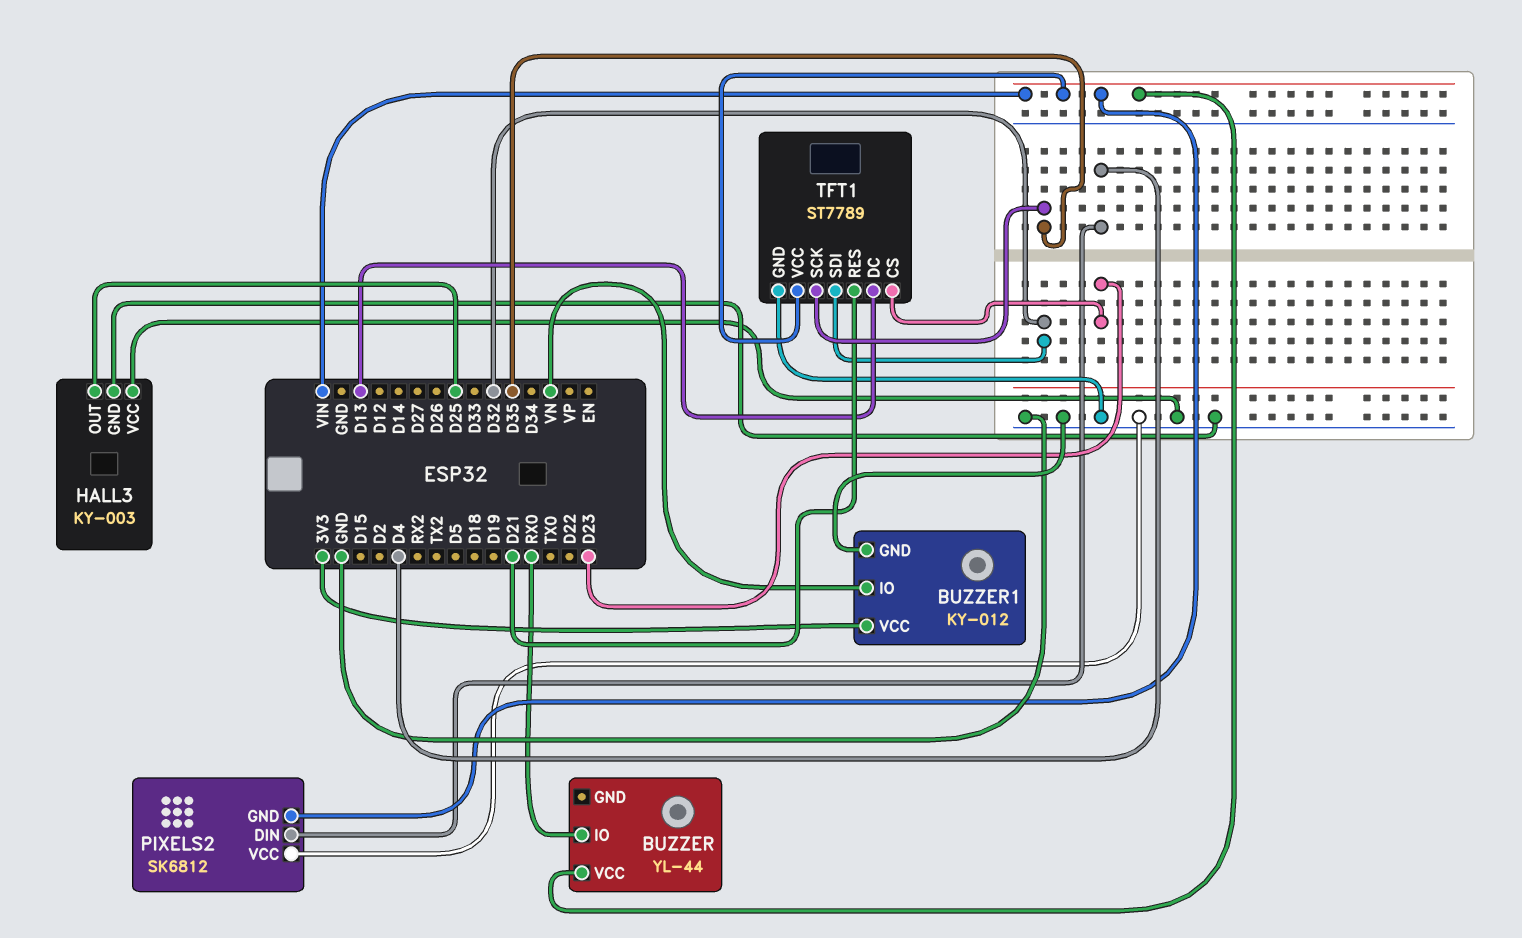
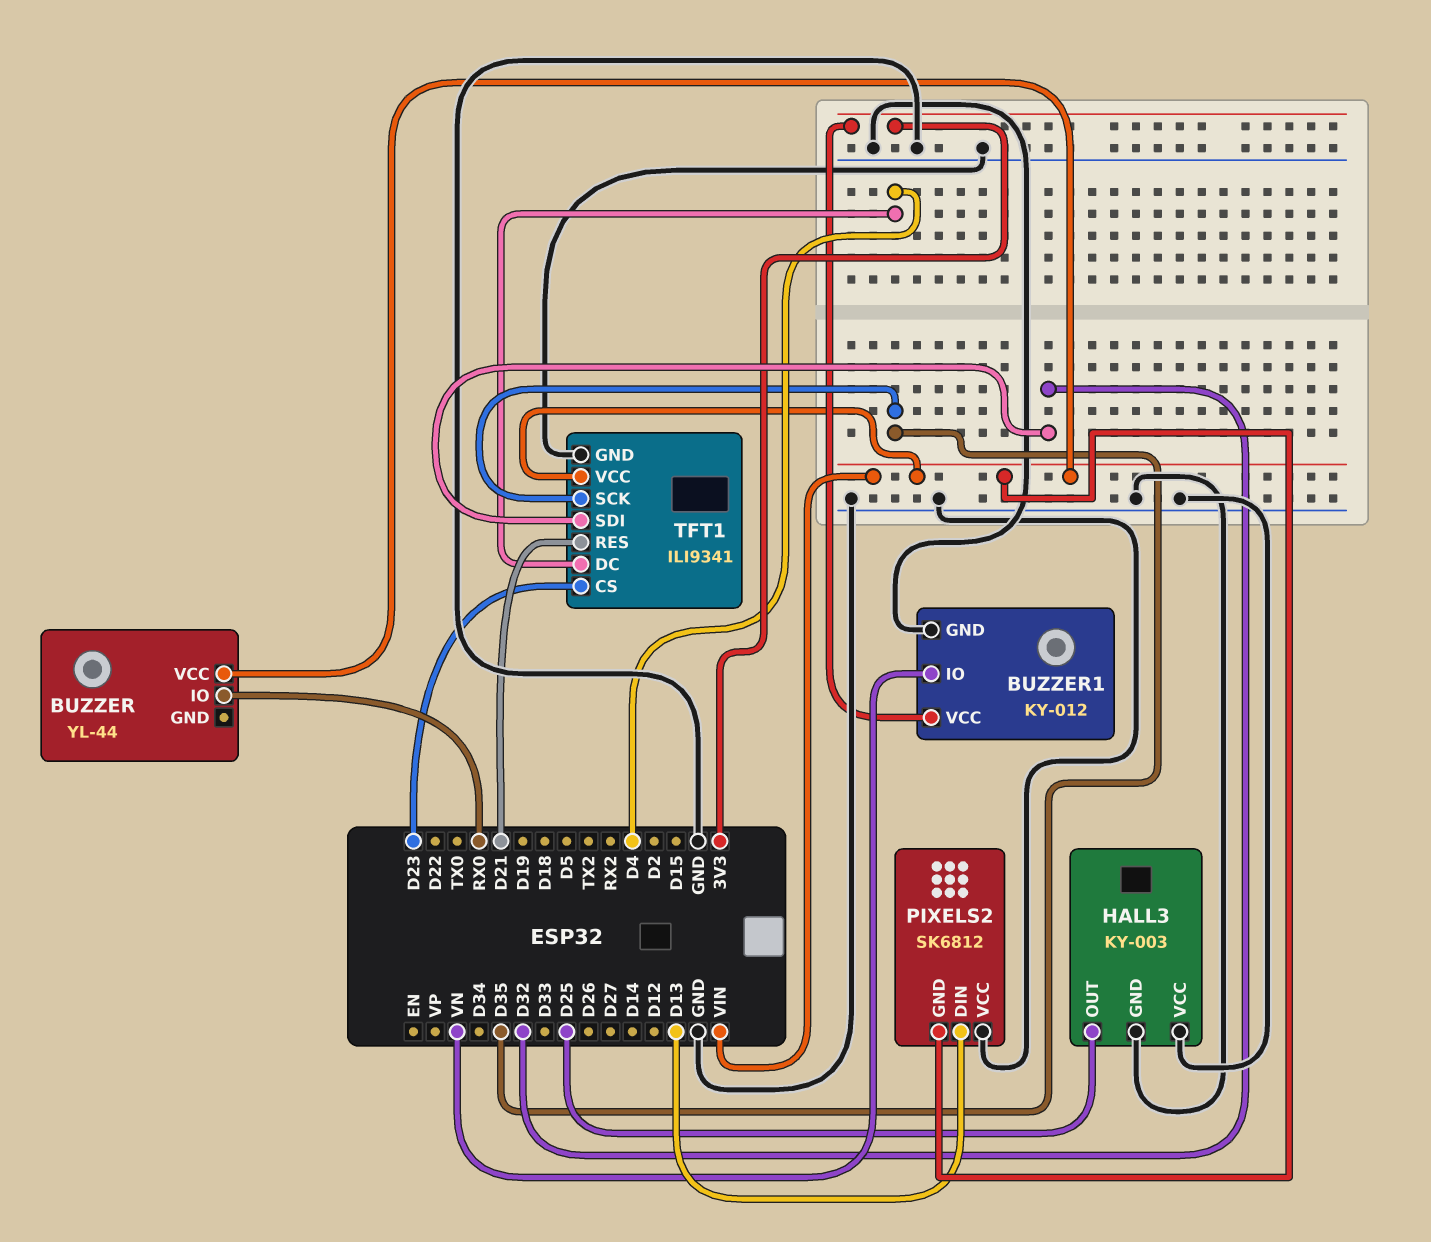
PIXELS2 pin DIN: D4 -> D13
TFT1: ST7789 -> ILI9341
TFT1 pin DC: D13 -> D4

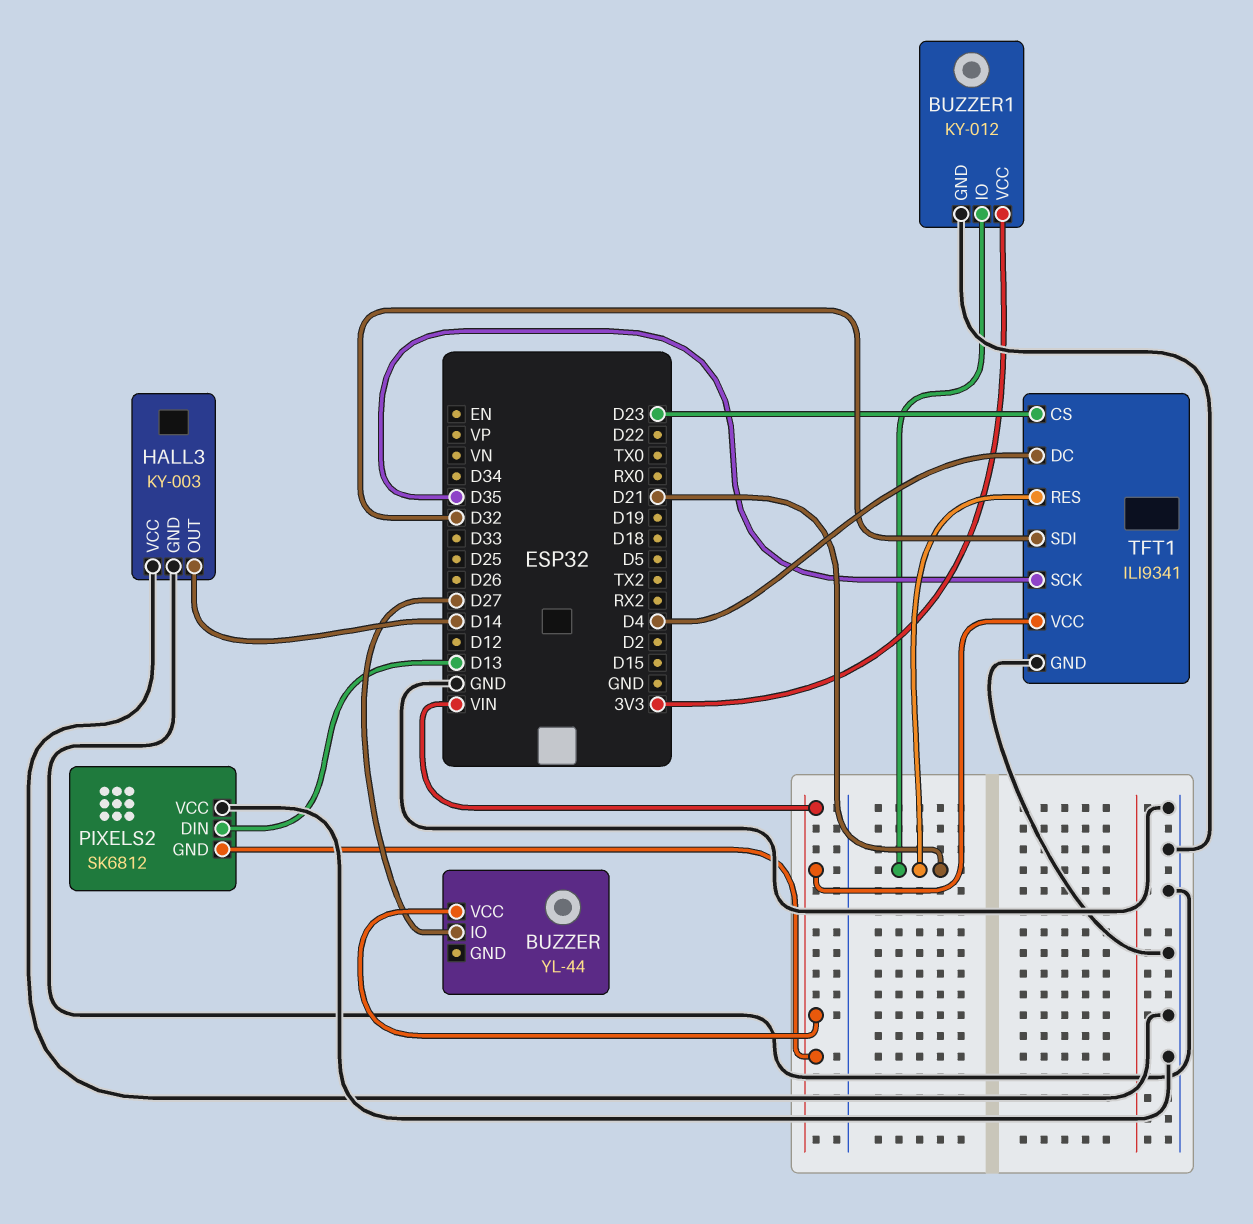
BUZZER pin IO: RX0 -> D27
BUZZER1 pin IO: VN -> D21
HALL3 pin OUT: D25 -> D14

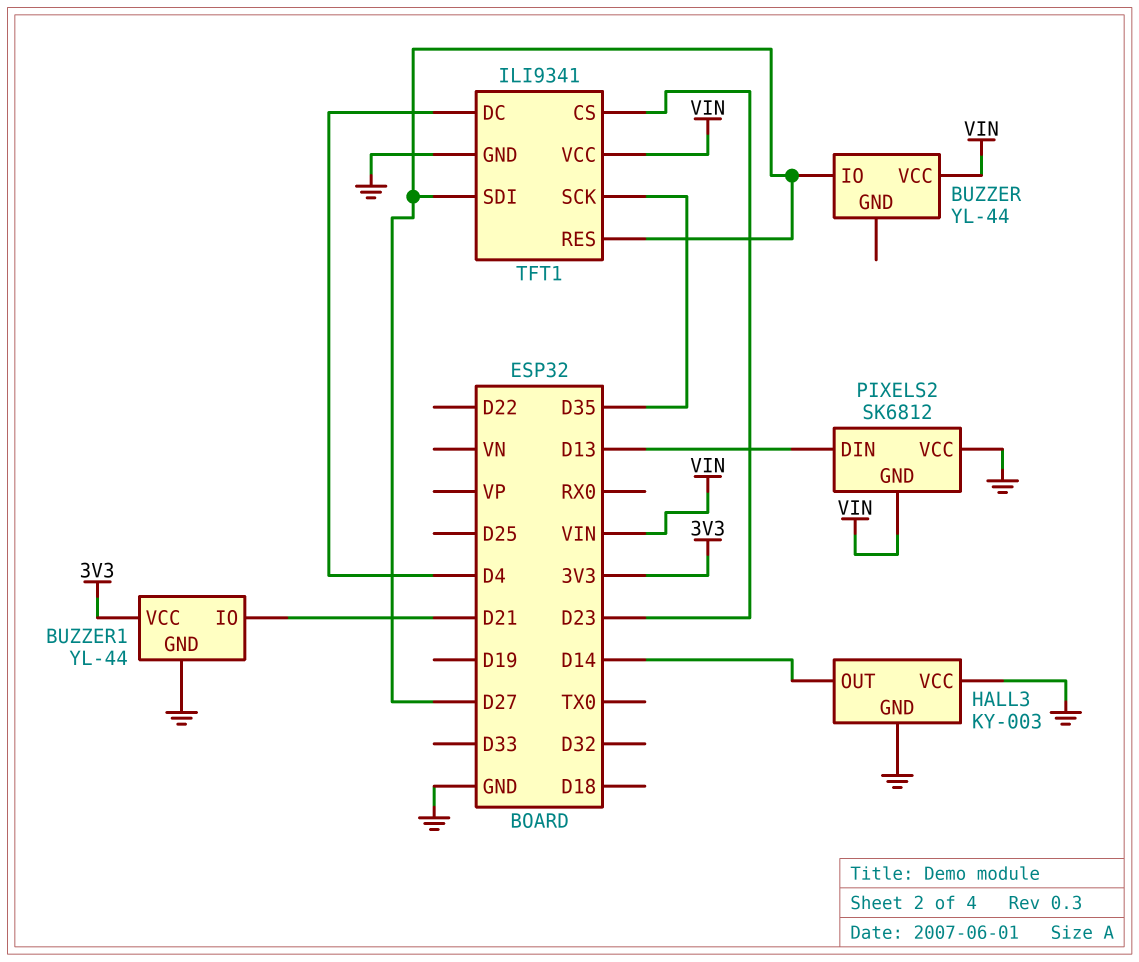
BUZZER1: KY-012 -> YL-44
TFT1 pin RES: D21 -> D27
TFT1 pin SDI: D32 -> D27

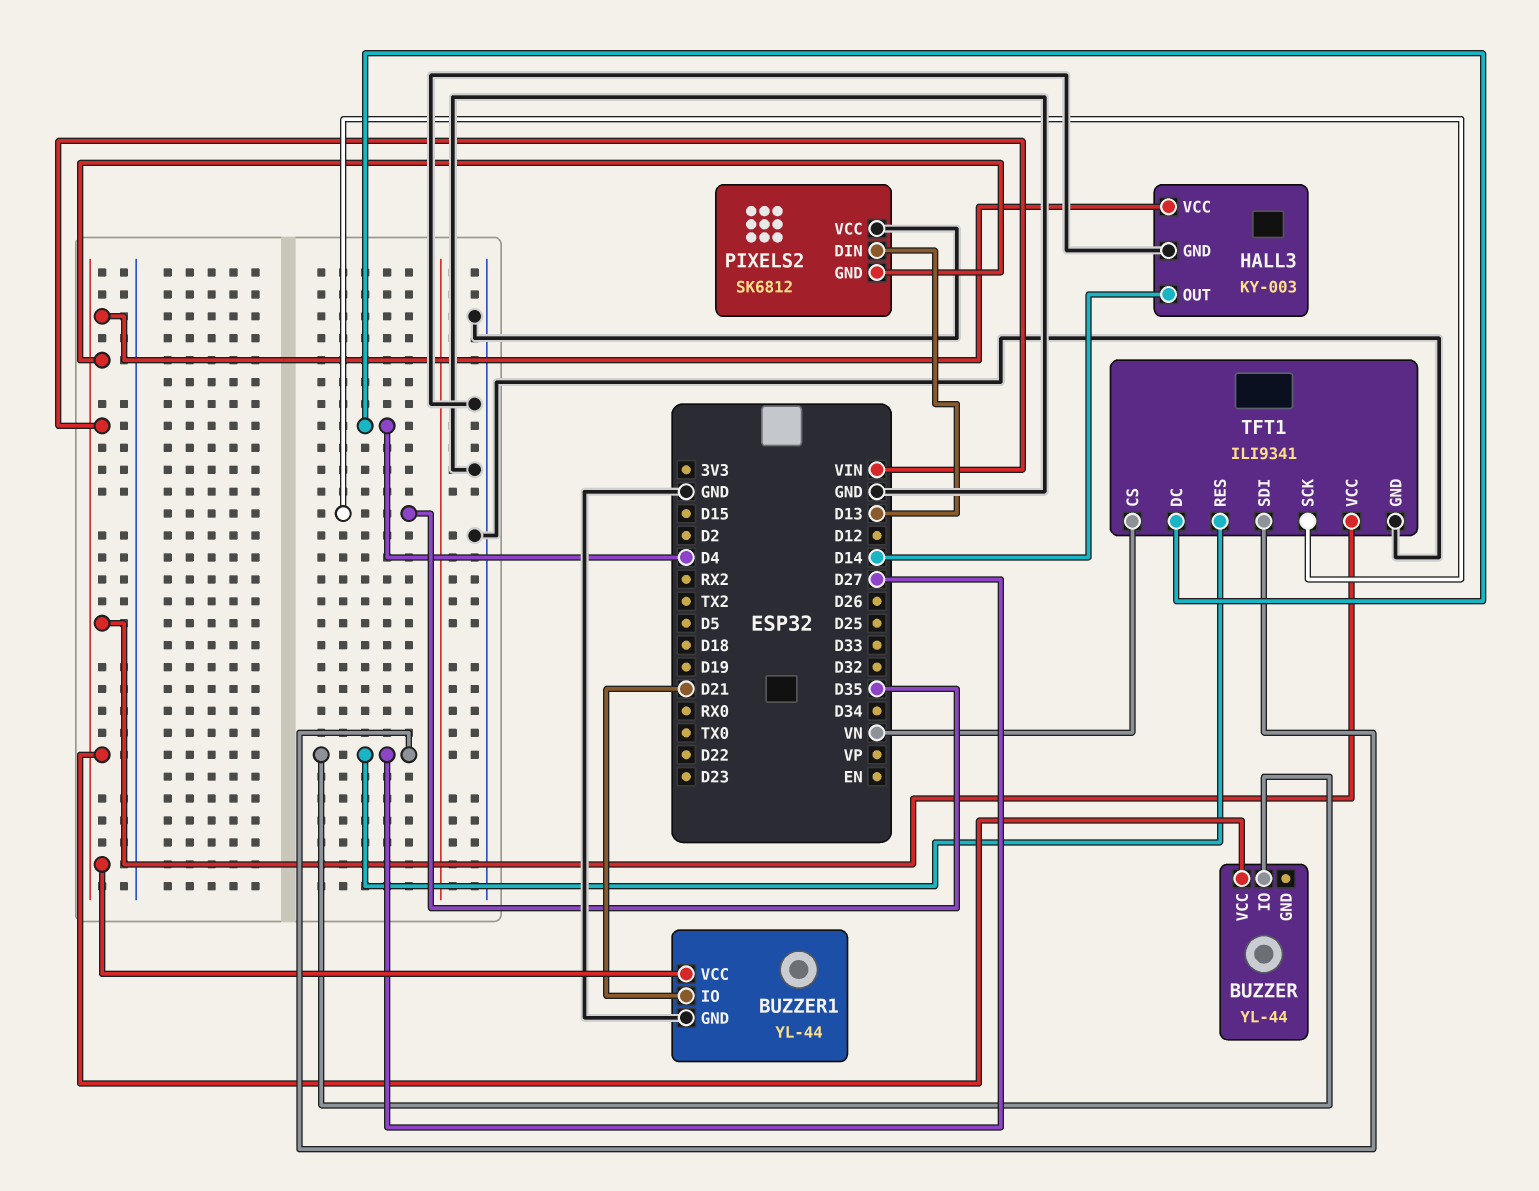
BUZZER1 pin VCC: 3V3 -> VIN
HALL3 pin VCC: GND -> VIN
TFT1 pin CS: D23 -> VN

